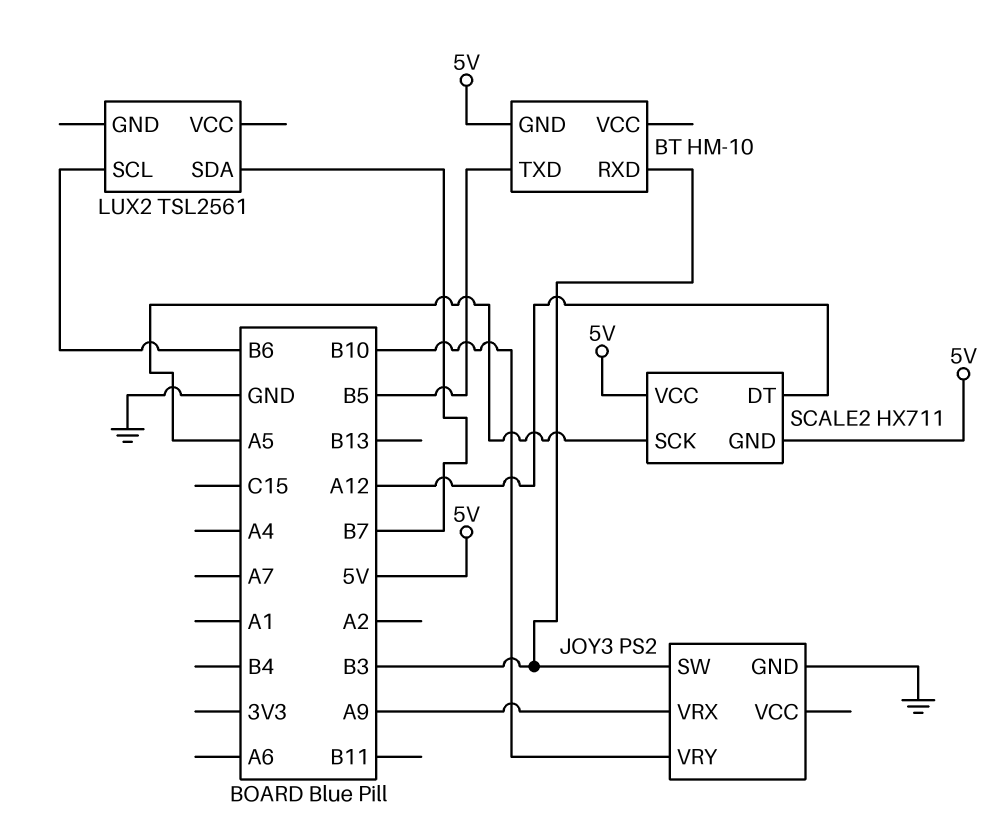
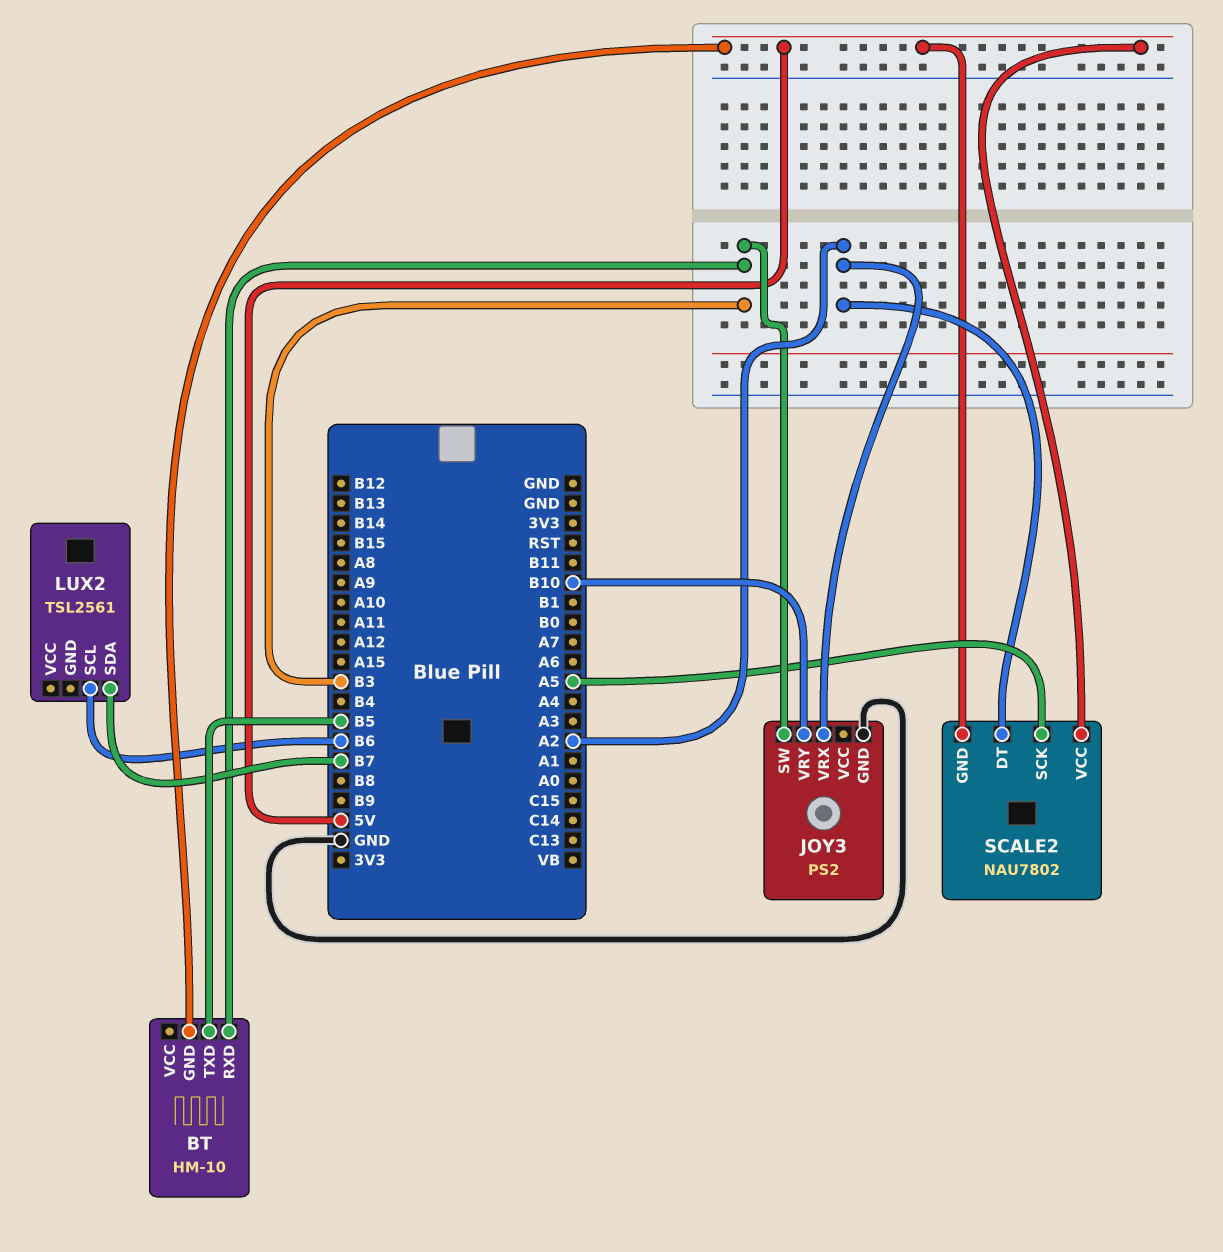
JOY3 pin VRX: A9 -> A2
SCALE2: HX711 -> NAU7802
SCALE2 pin DT: A12 -> A2

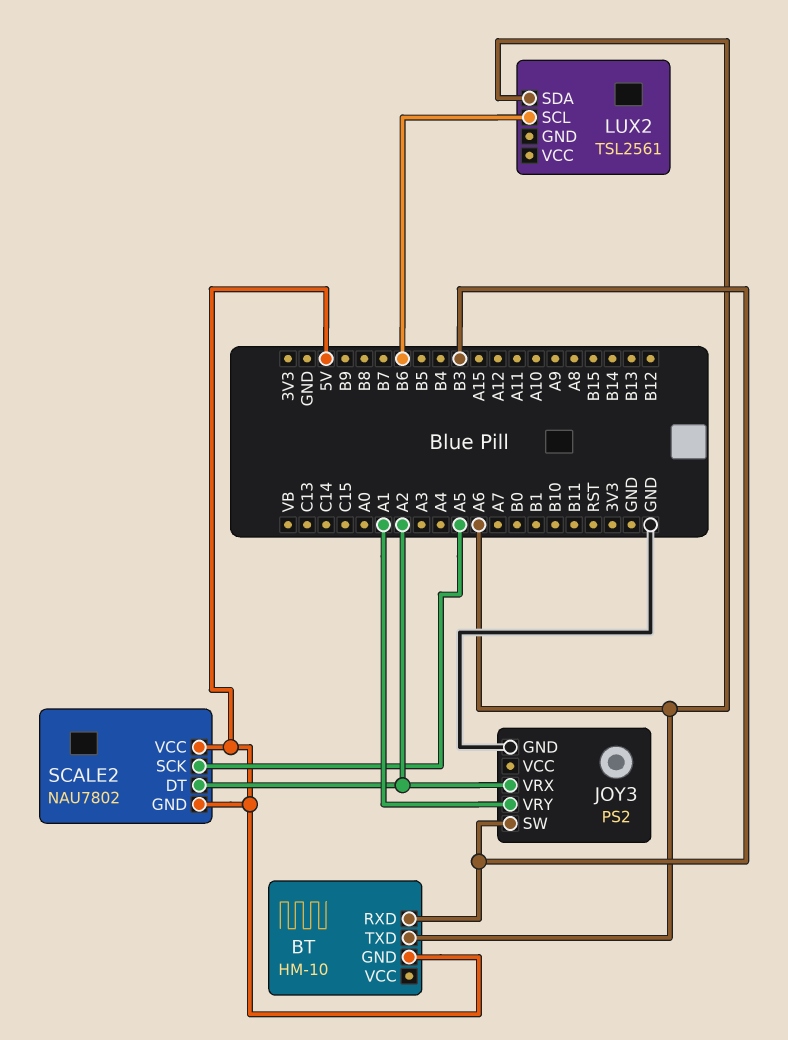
BT pin TXD: B5 -> A6
JOY3 pin VRY: B10 -> A1
LUX2 pin SDA: B7 -> A6

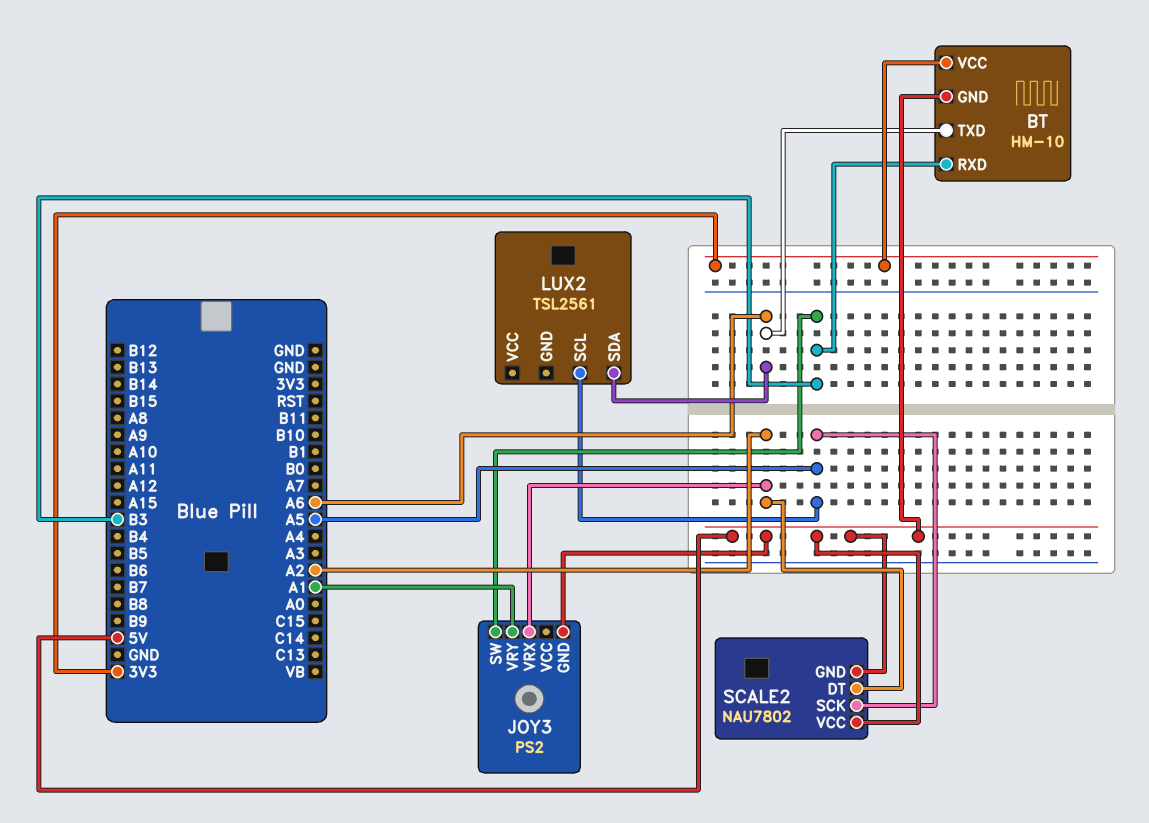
BT pin VCC: none -> 3V3
JOY3 pin GND: GND -> 5V
LUX2 pin SCL: B6 -> A5

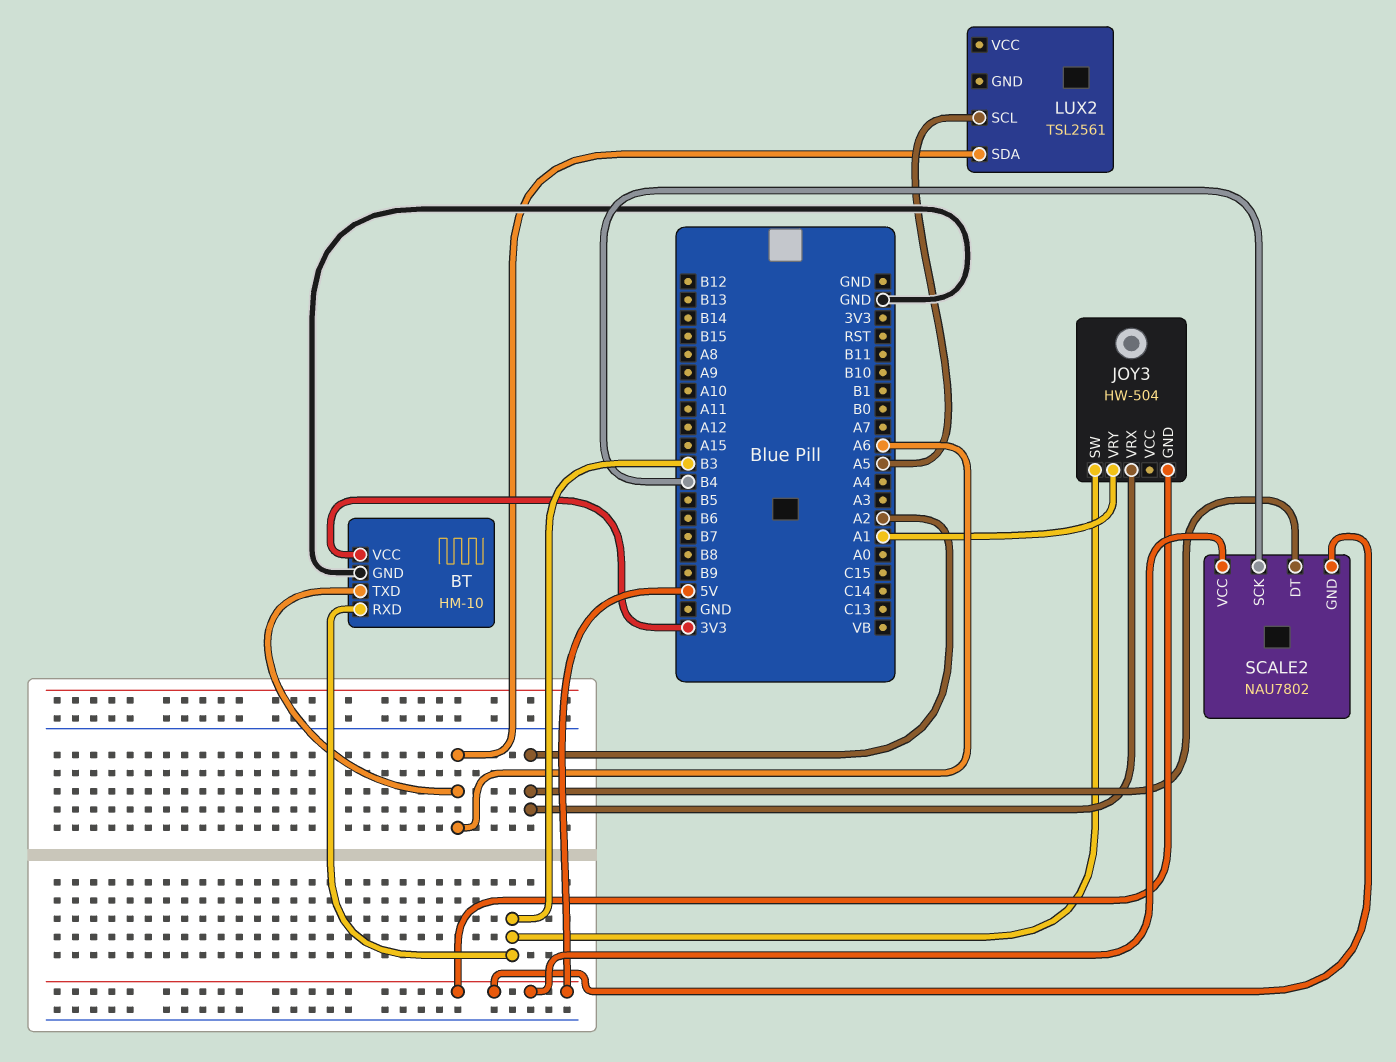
BT pin GND: 5V -> GND
JOY3: PS2 -> HW-504
SCALE2 pin SCK: A5 -> B4

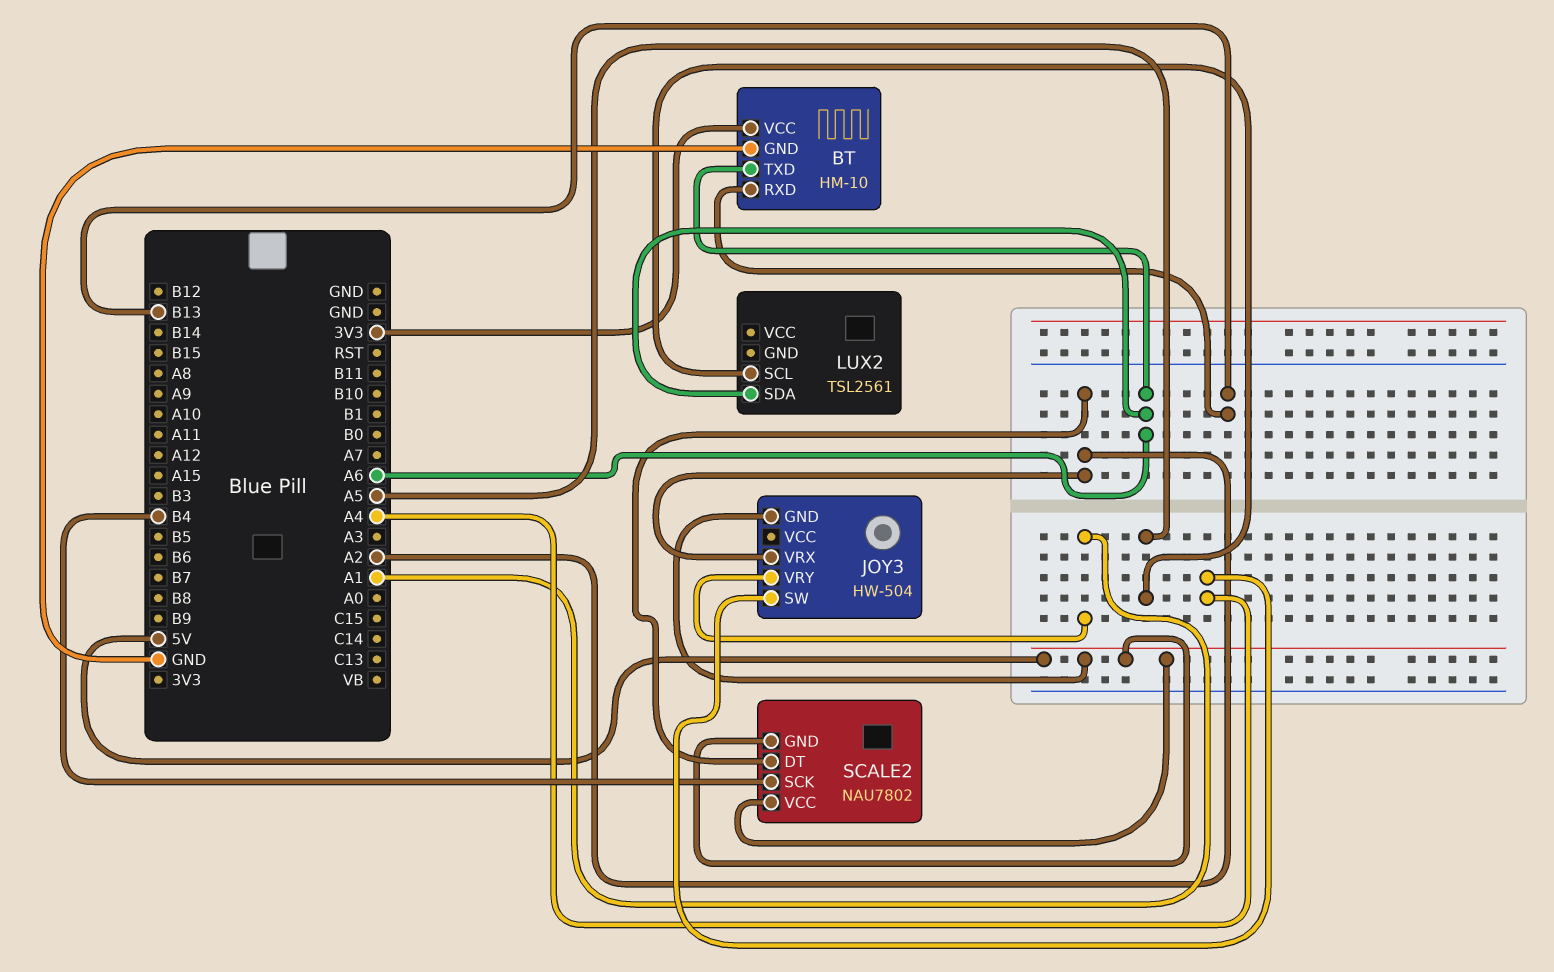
BT pin RXD: B3 -> B13
JOY3 pin SW: B3 -> A4

